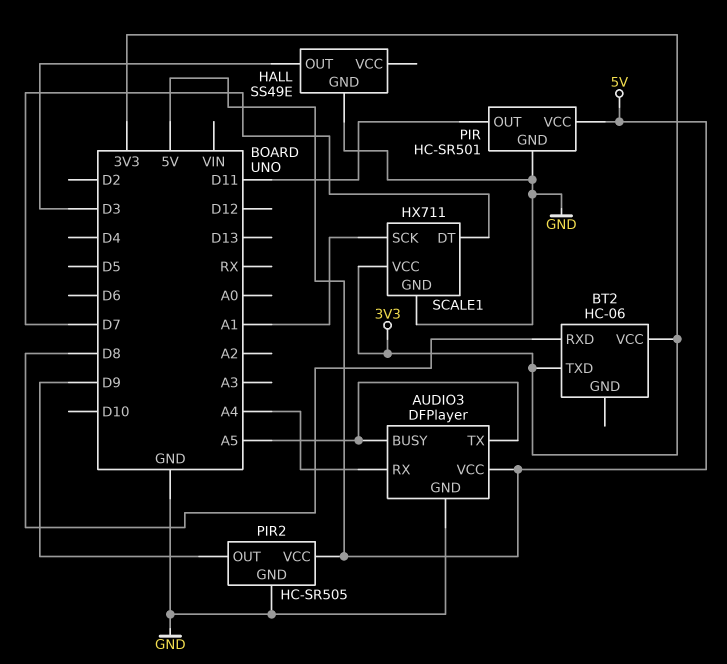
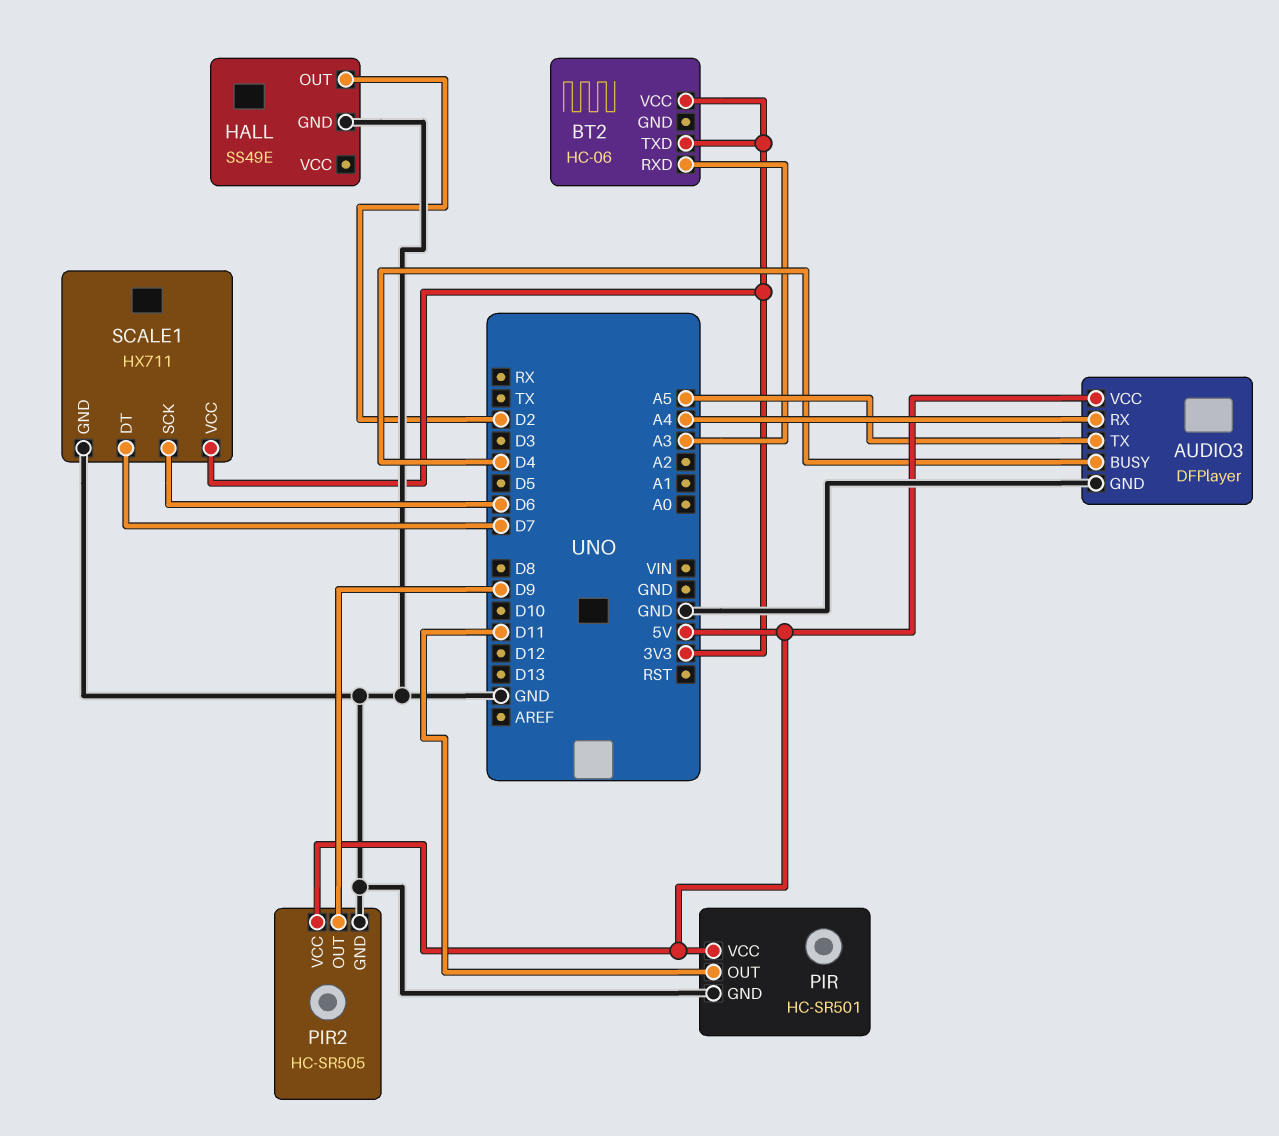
AUDIO3 pin BUSY: A5 -> D4
BT2 pin RXD: D8 -> A3
HALL pin OUT: D3 -> D2
SCALE1 pin SCK: A1 -> D6

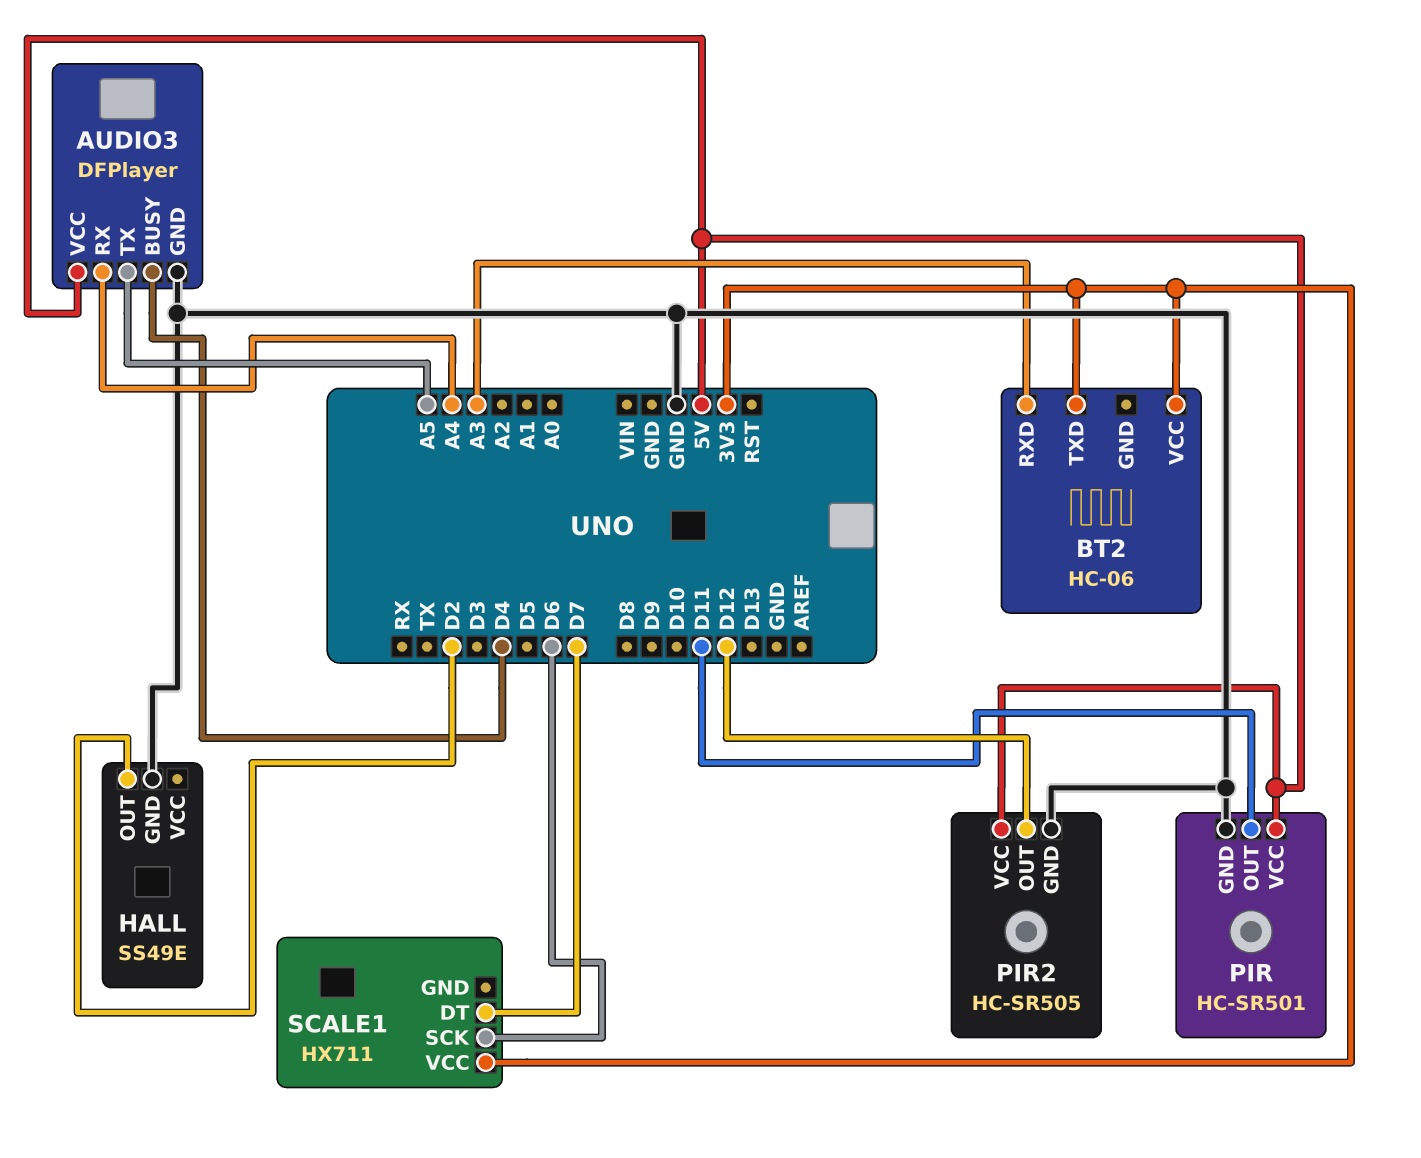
PIR2 pin OUT: D9 -> D12
SCALE1 pin GND: GND -> none

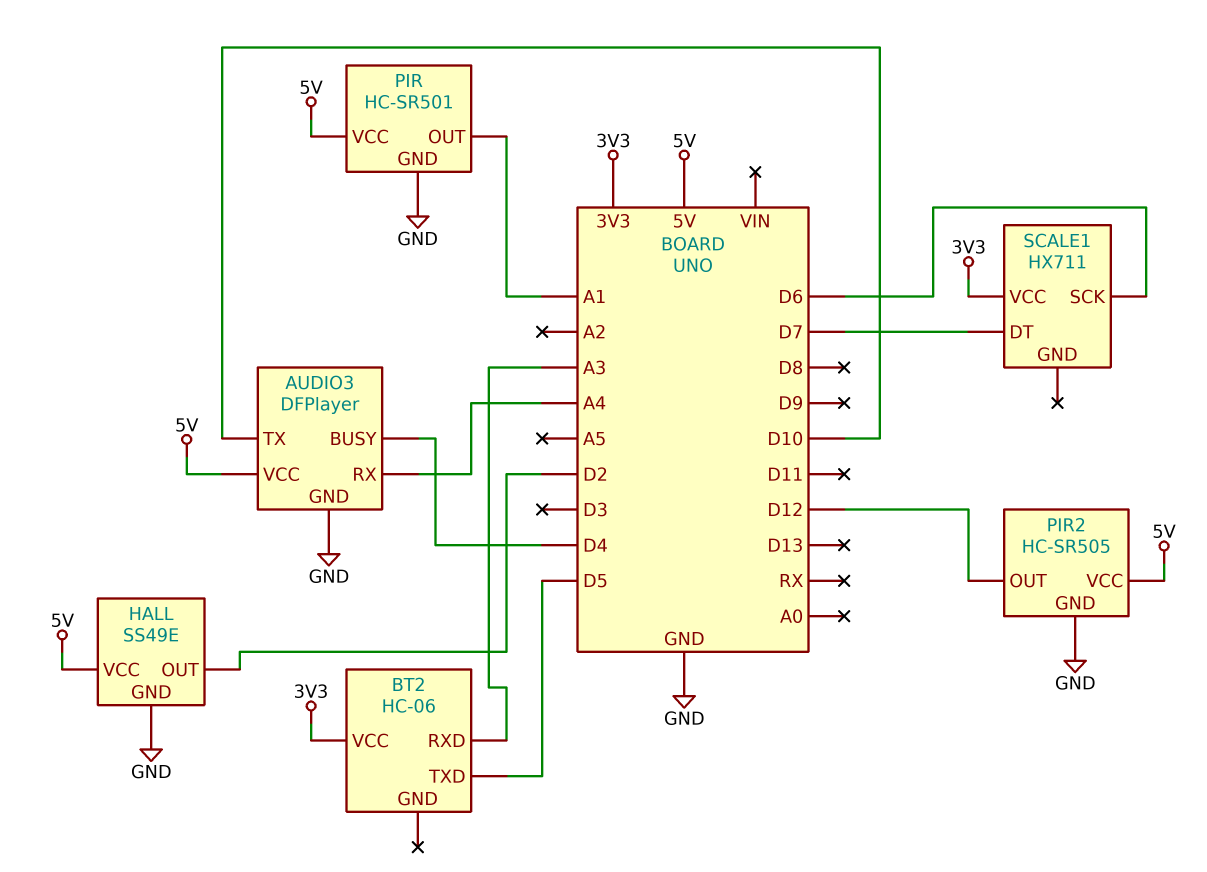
AUDIO3 pin TX: A5 -> D10
BT2 pin TXD: 3V3 -> D5
HALL pin VCC: none -> 5V
PIR pin OUT: D11 -> A1

